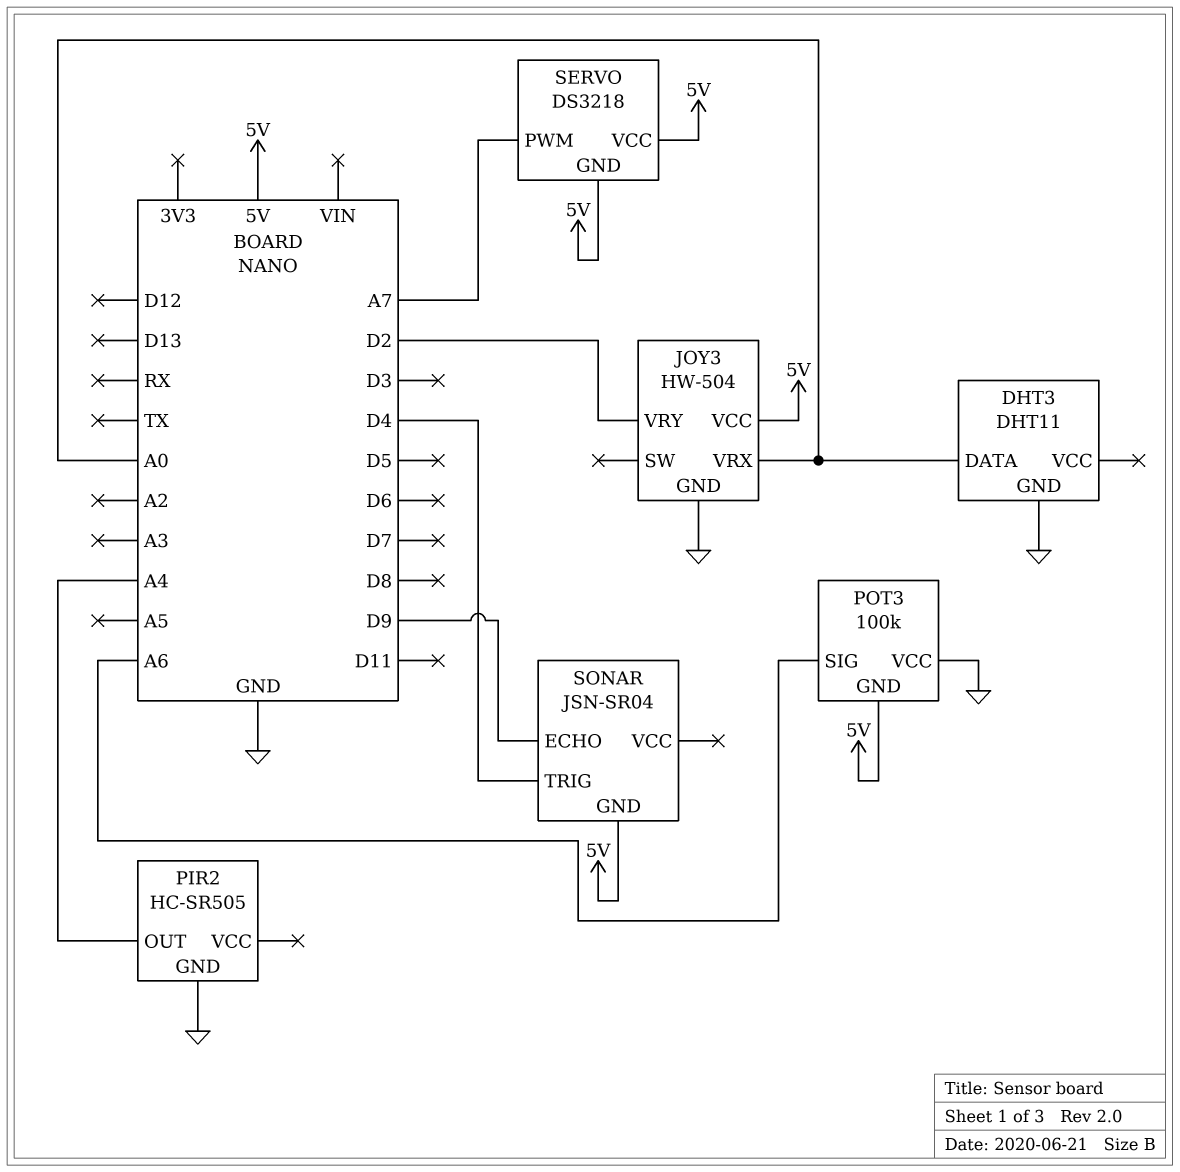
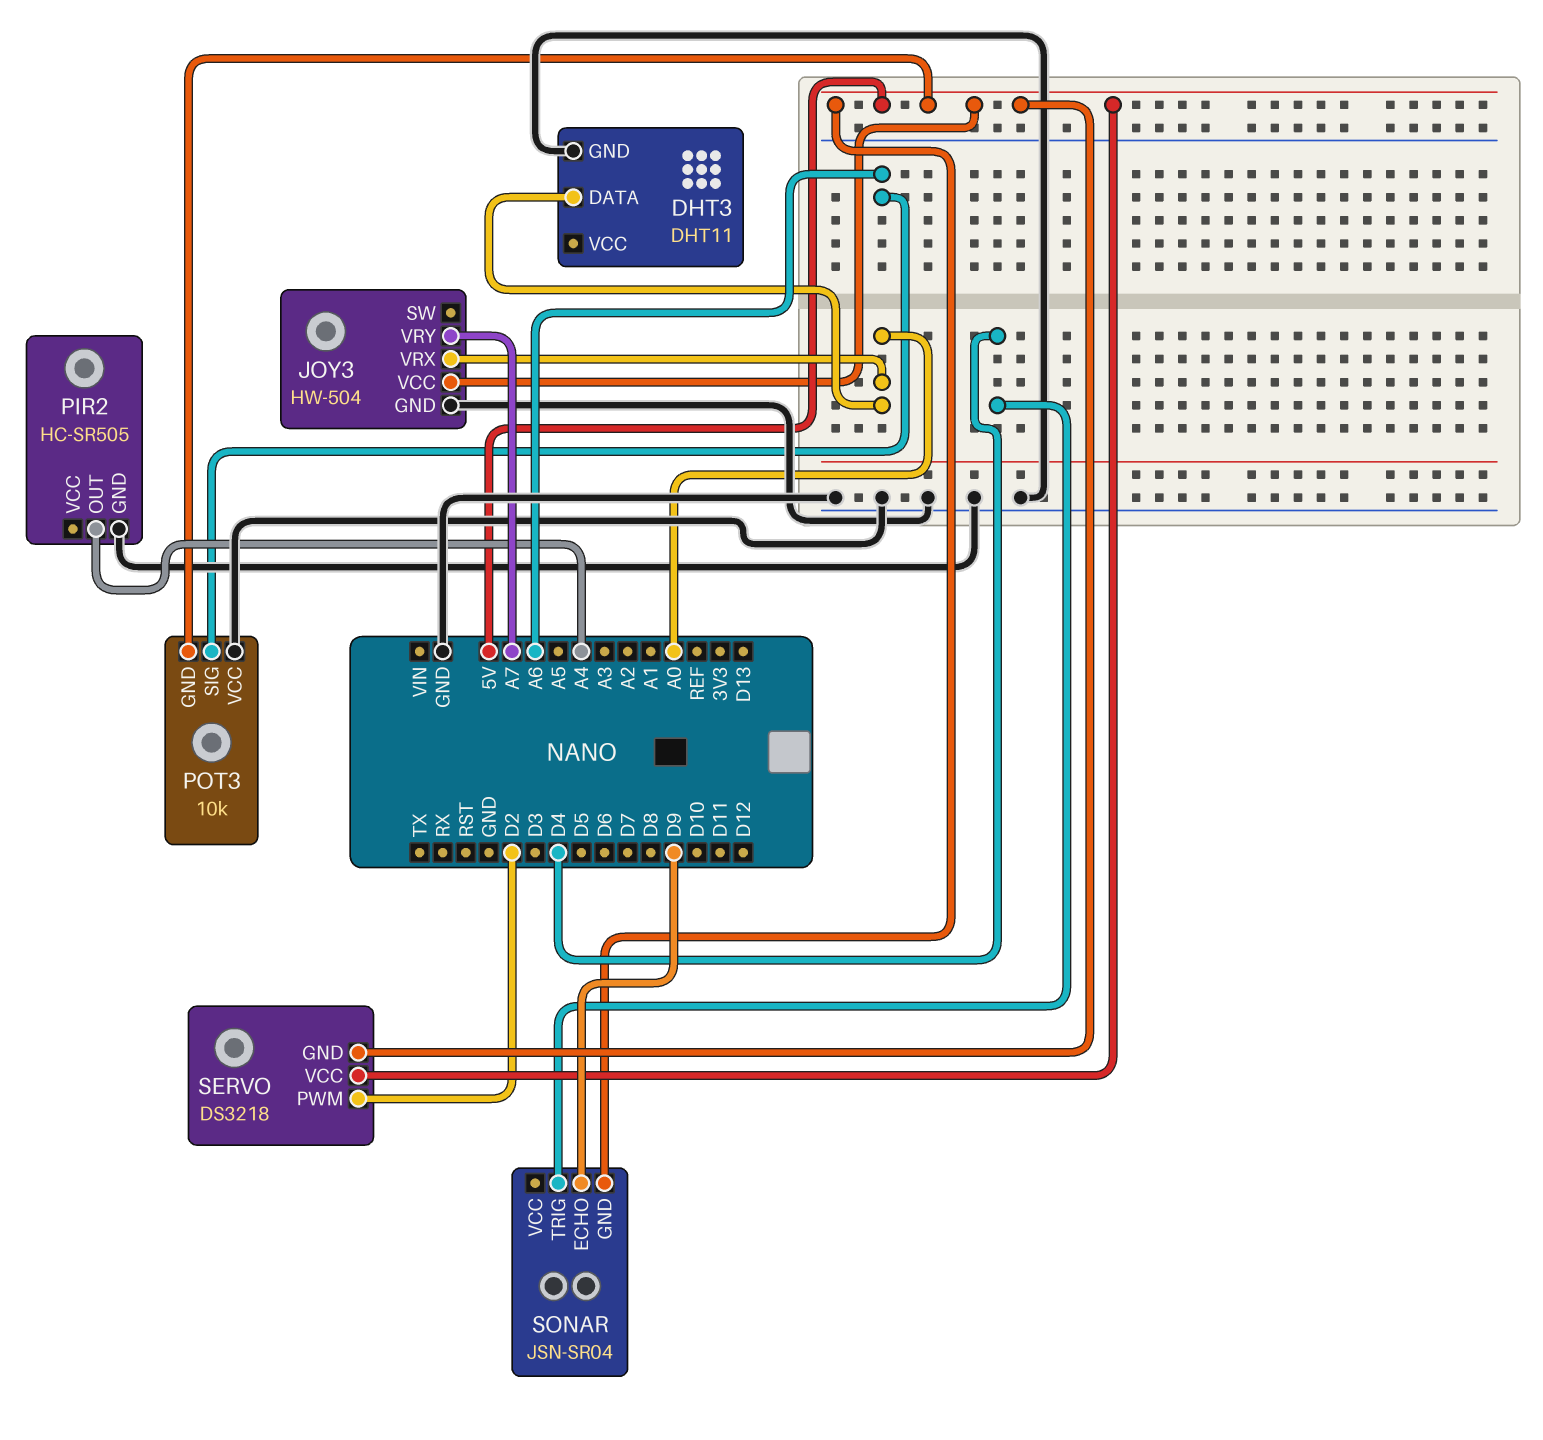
JOY3 pin VRY: D2 -> A7
POT3: 100k -> 10k
SERVO pin PWM: A7 -> D2

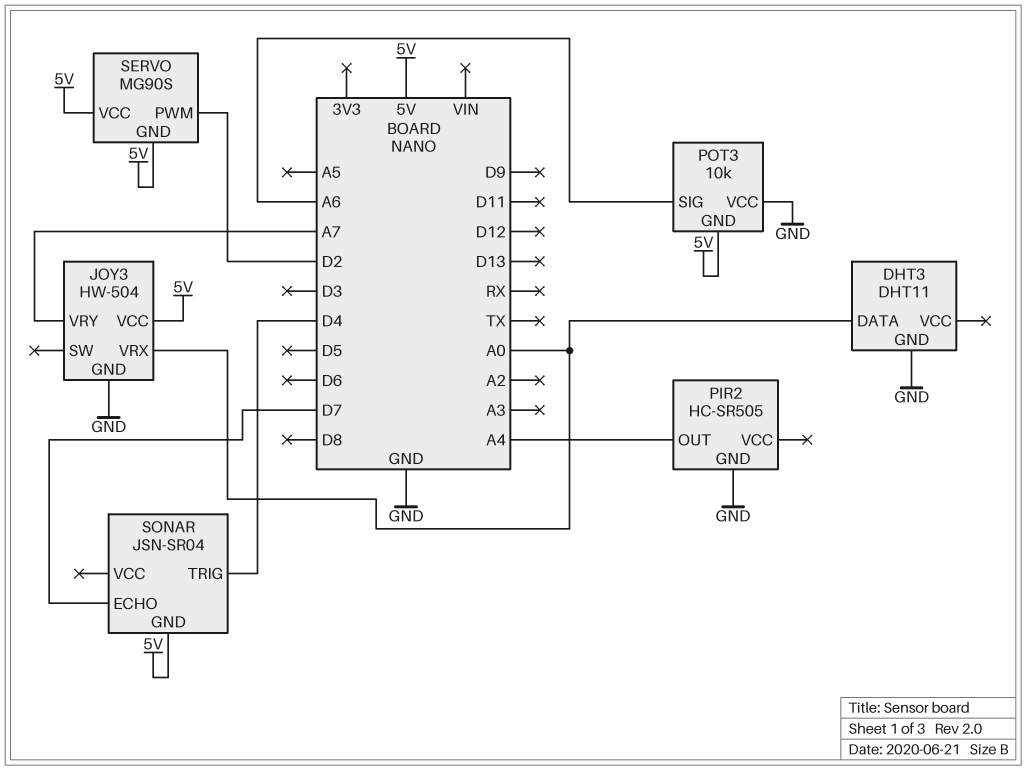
SERVO: DS3218 -> MG90S
SONAR pin ECHO: D9 -> D7

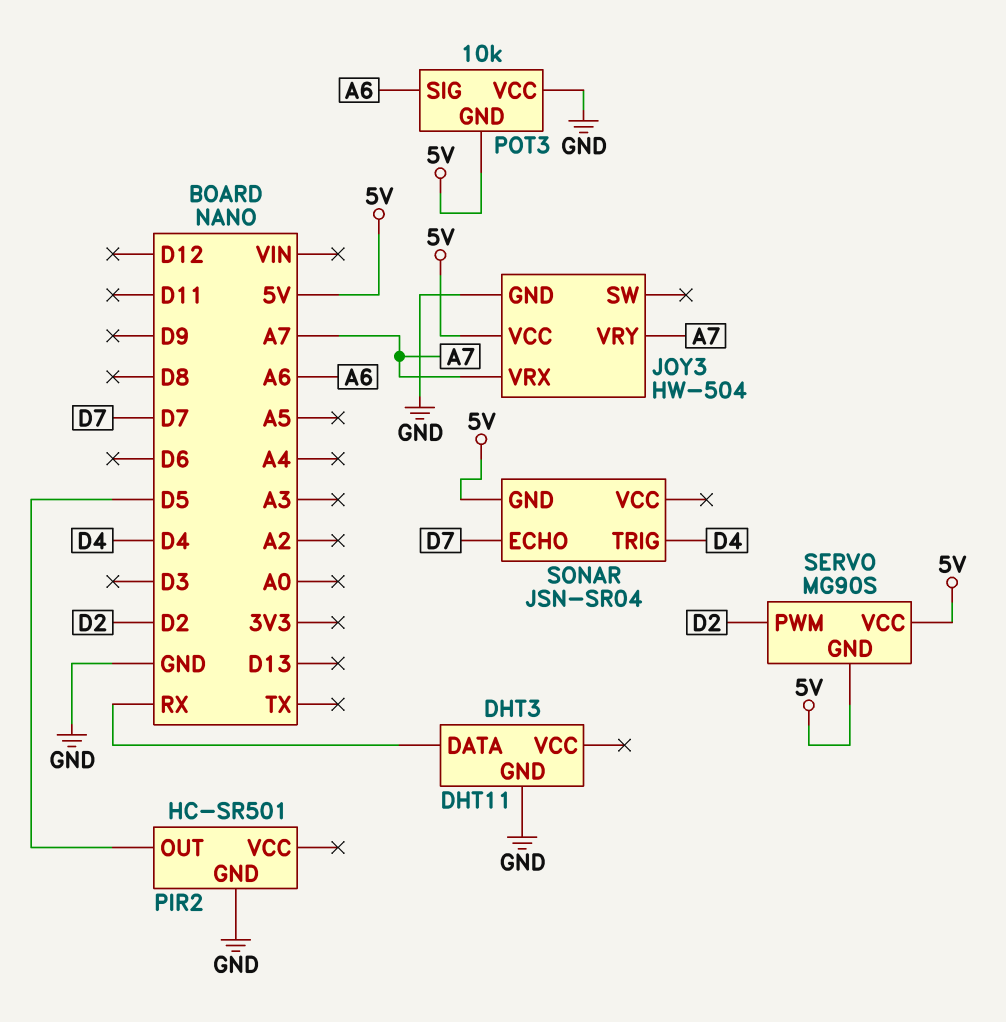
DHT3 pin DATA: A0 -> RX
JOY3 pin VRX: A0 -> A7
PIR2: HC-SR505 -> HC-SR501
PIR2 pin OUT: A4 -> D5

